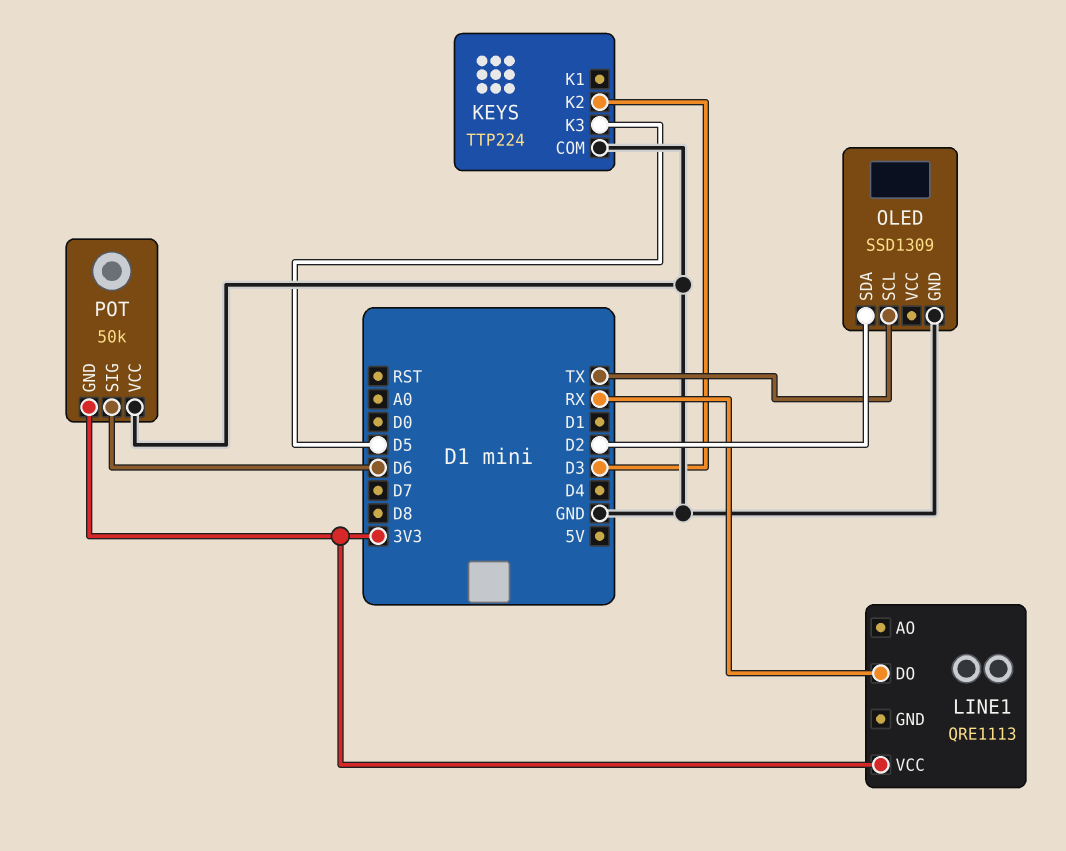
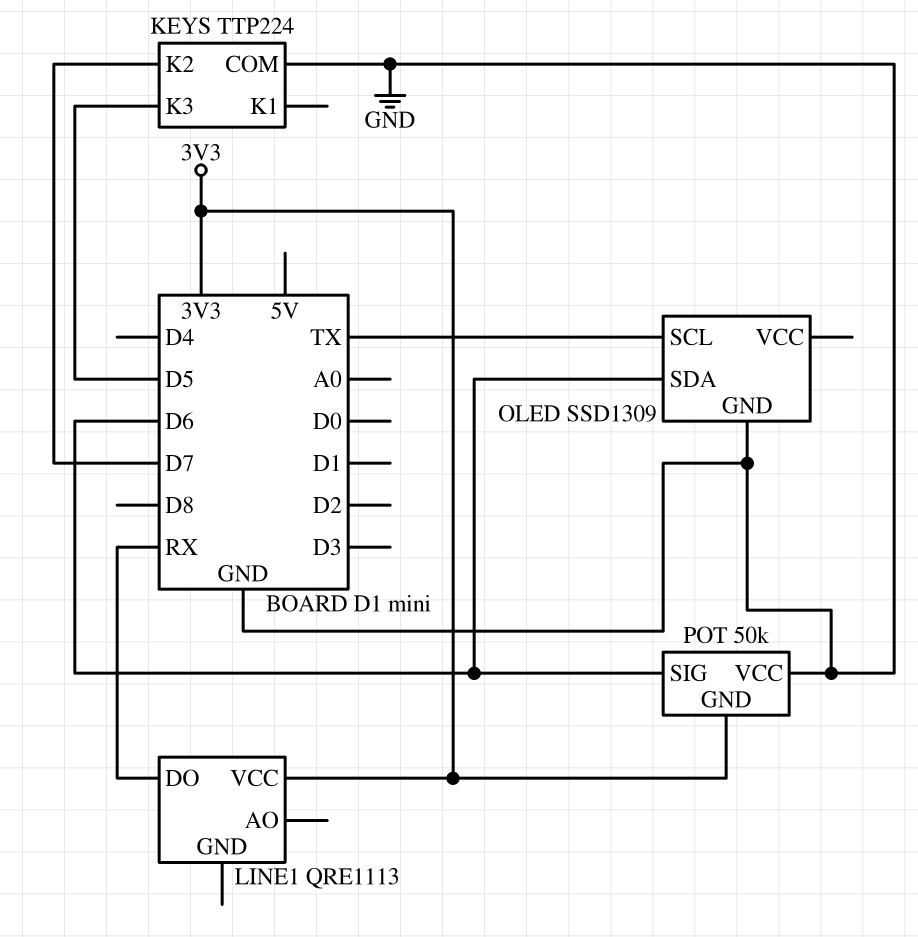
KEYS pin K2: D3 -> D7
OLED pin SDA: D2 -> D6

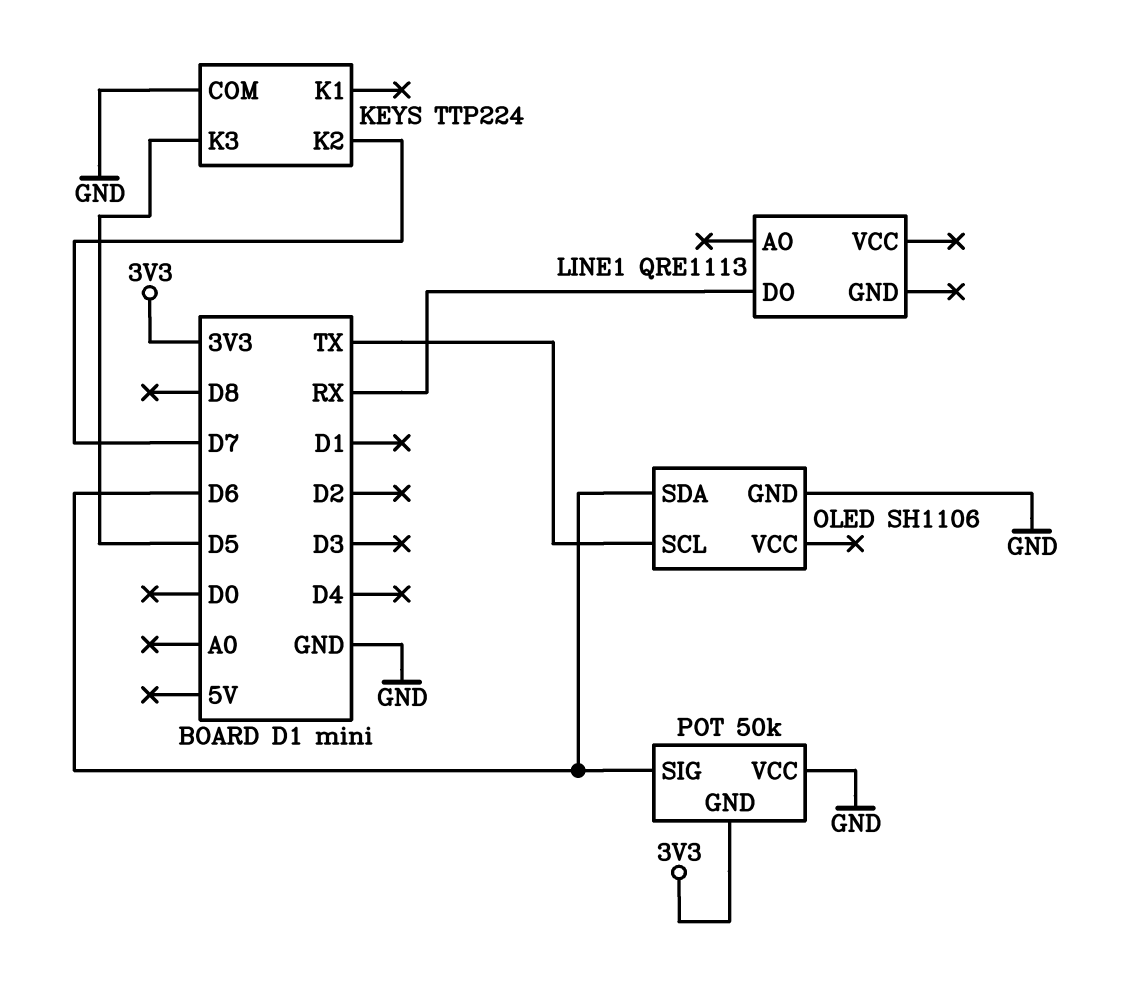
LINE1 pin VCC: 3V3 -> none
OLED: SSD1309 -> SH1106

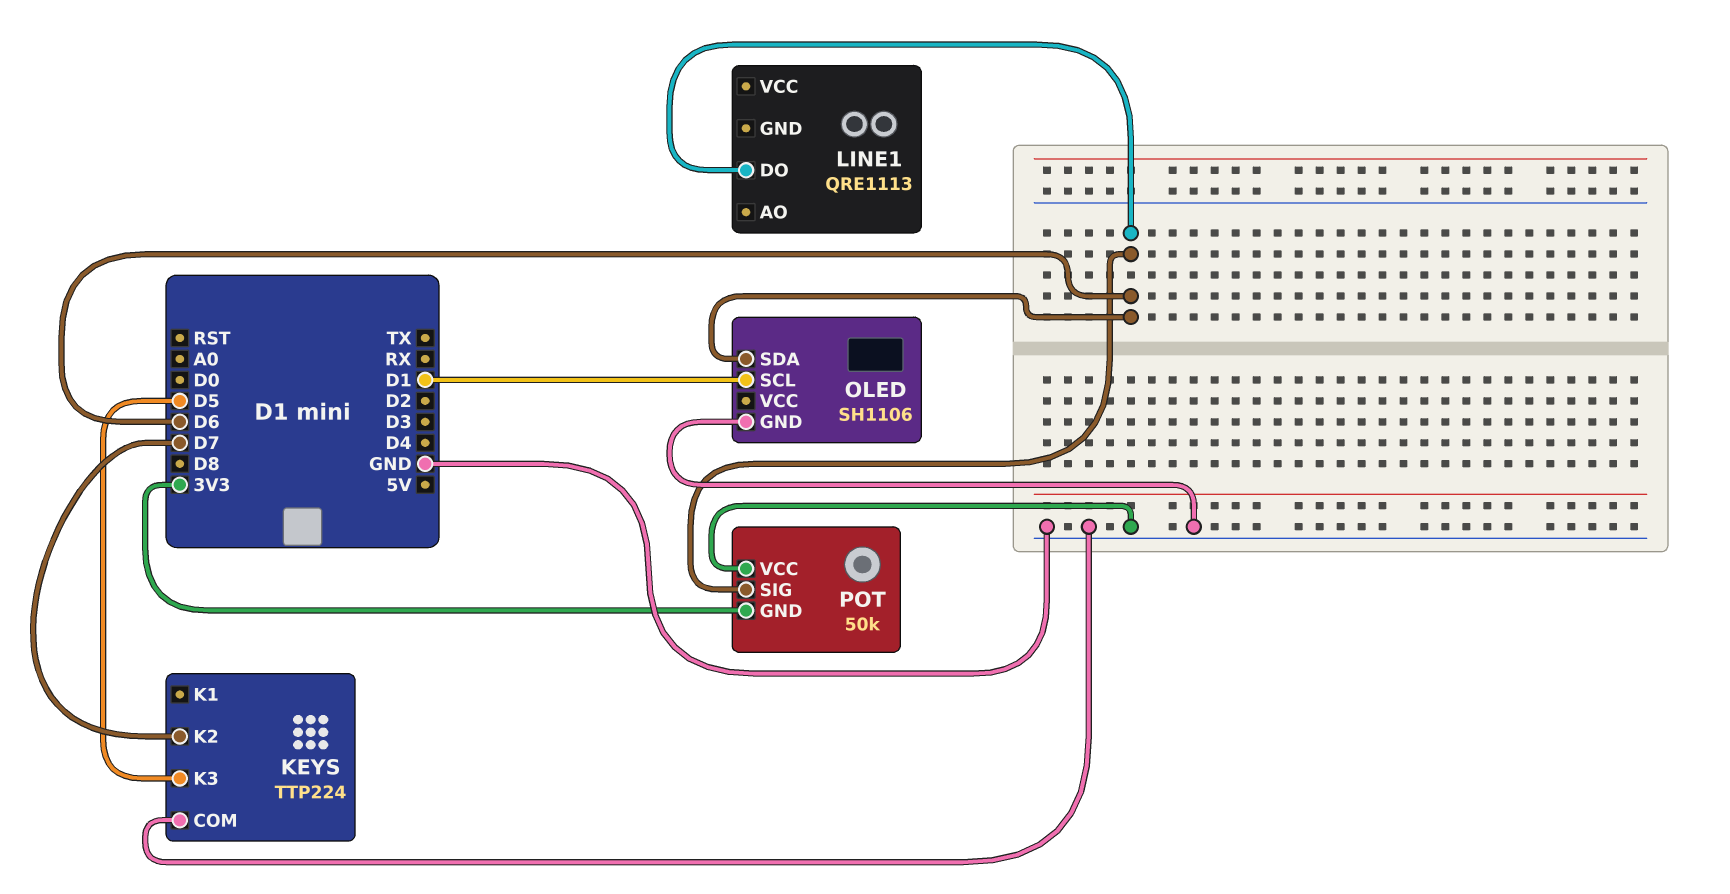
LINE1 pin DO: RX -> D6
OLED pin SCL: TX -> D1

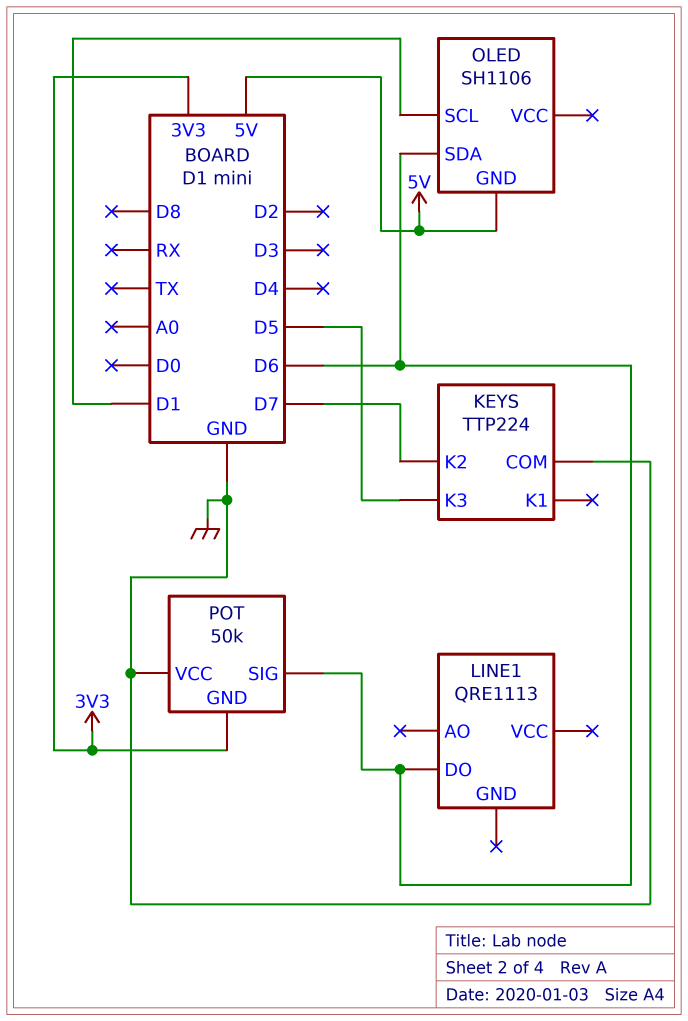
OLED pin GND: GND -> 5V

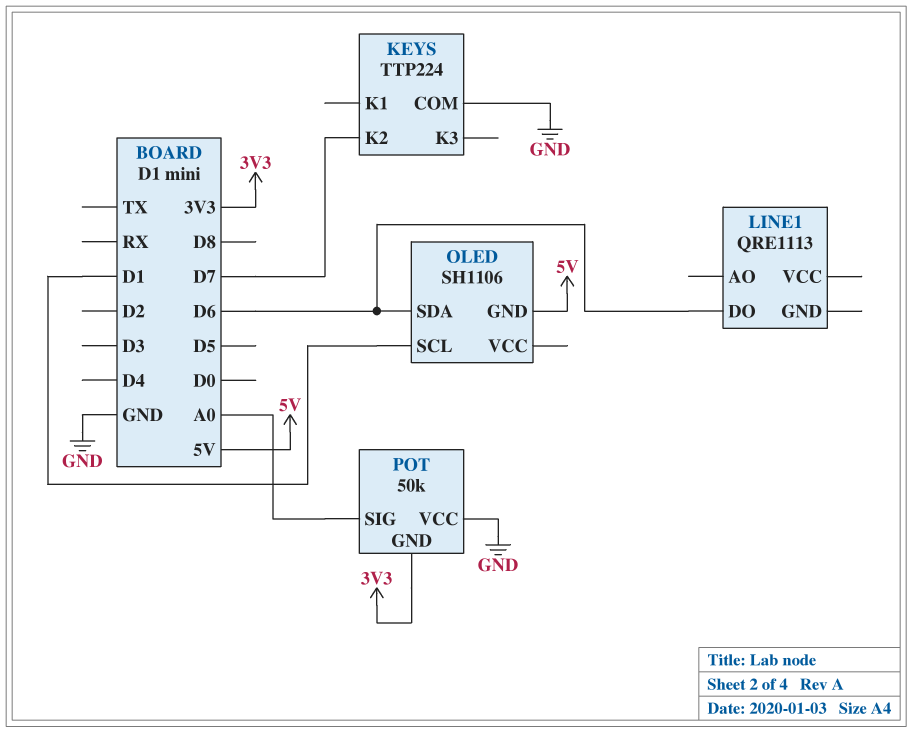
KEYS pin K3: D5 -> none
POT pin SIG: D6 -> A0

